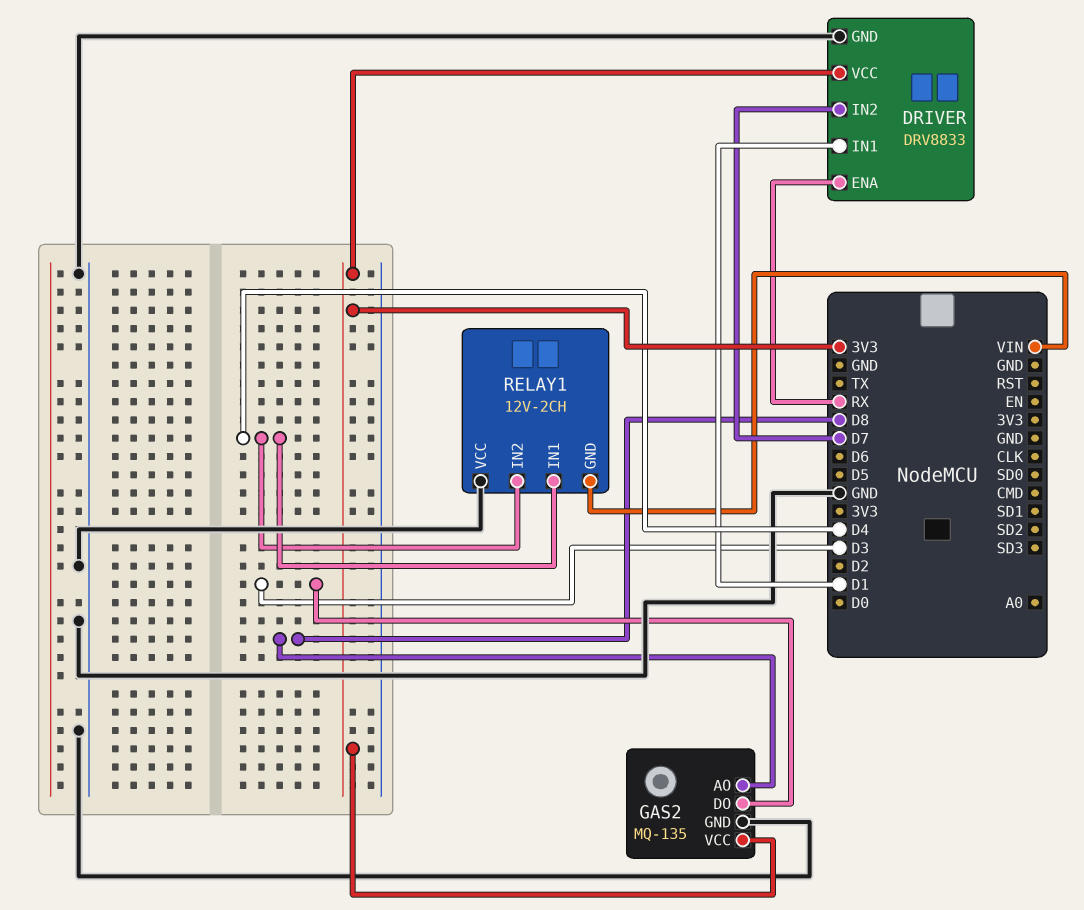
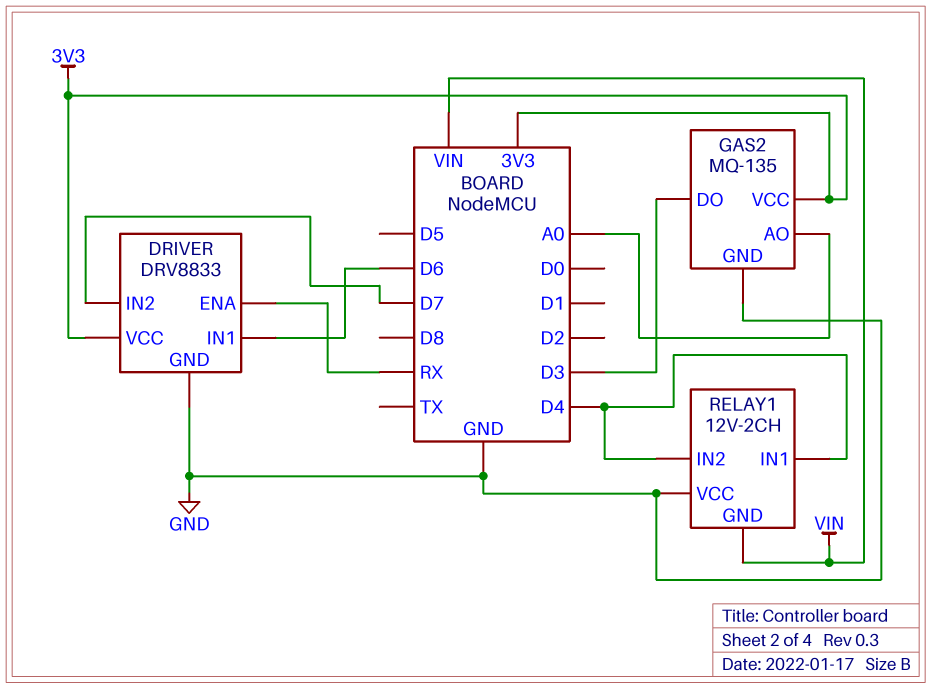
DRIVER pin IN1: D1 -> D6
GAS2 pin AO: D8 -> A0

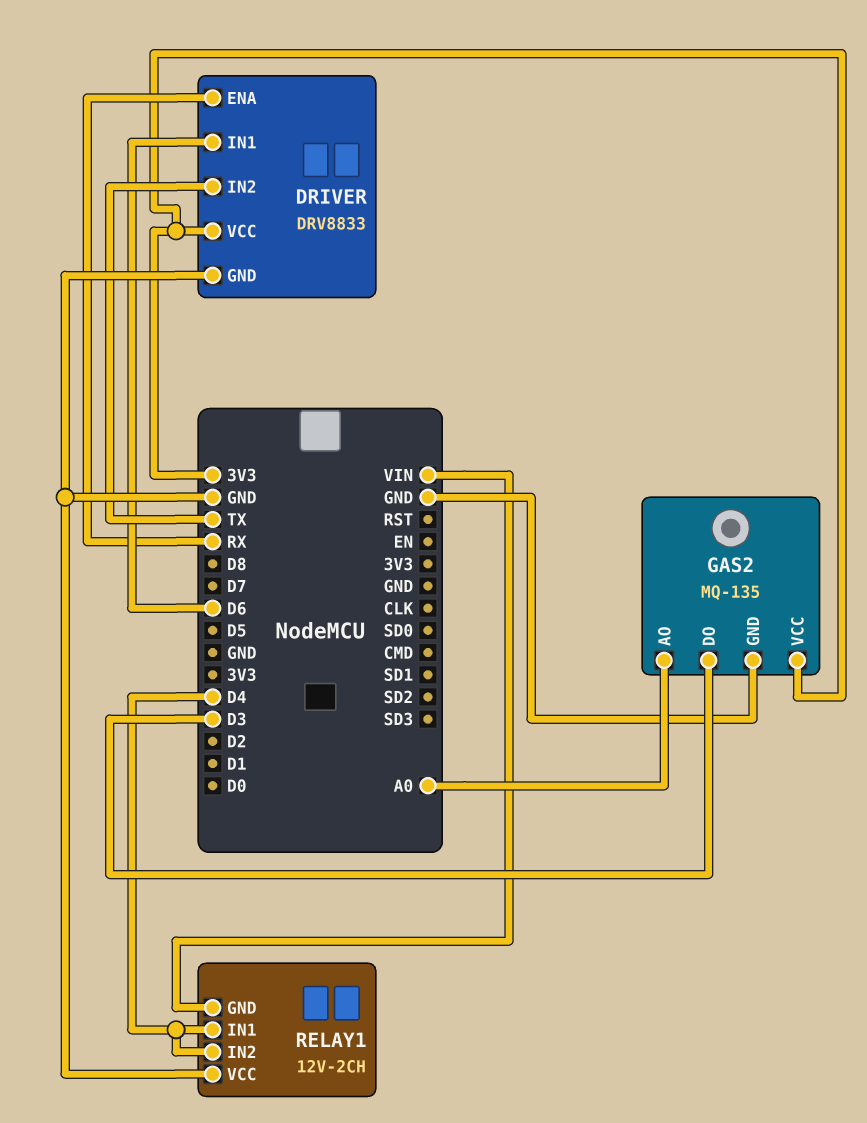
DRIVER pin IN2: D7 -> TX

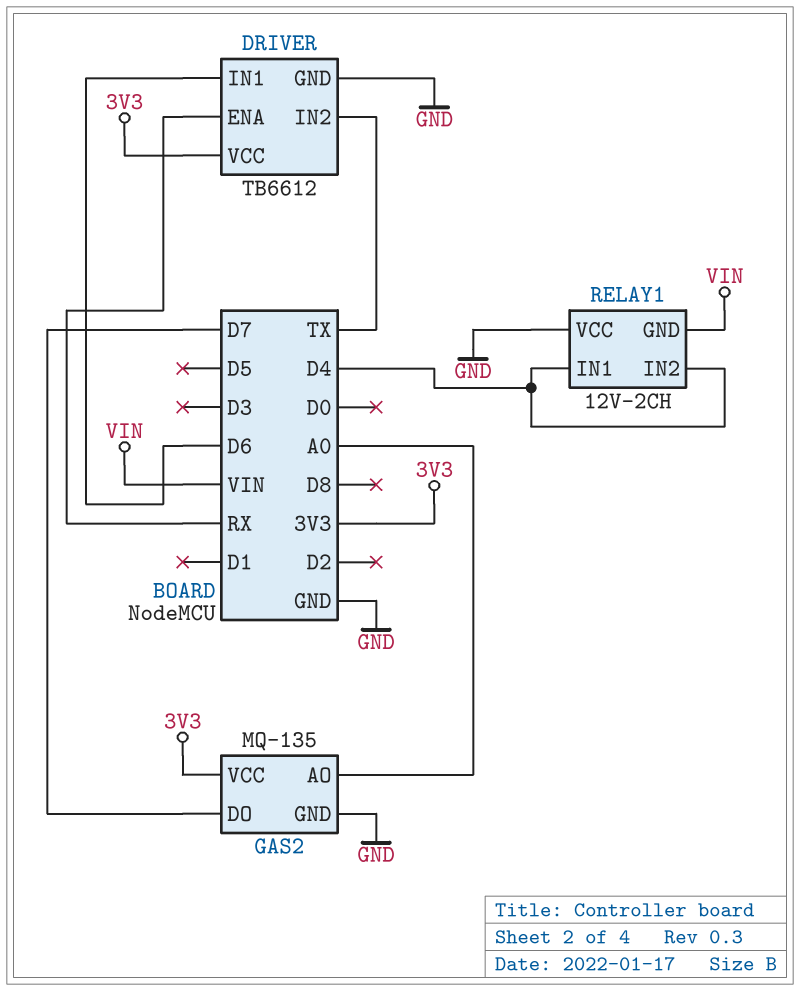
DRIVER: DRV8833 -> TB6612
GAS2 pin DO: D3 -> D7

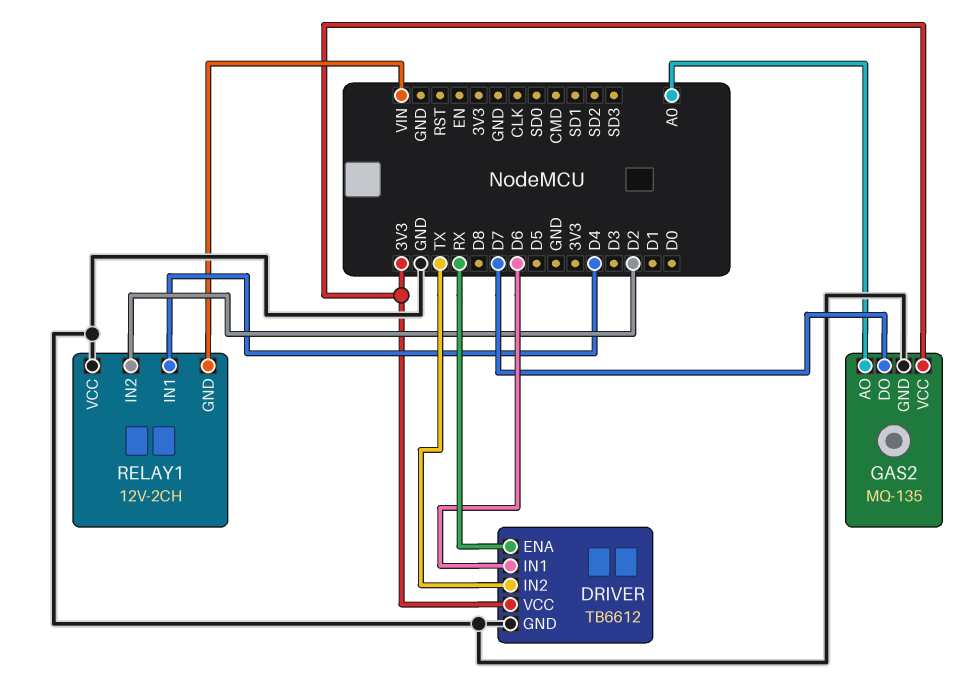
RELAY1 pin IN2: D4 -> D2

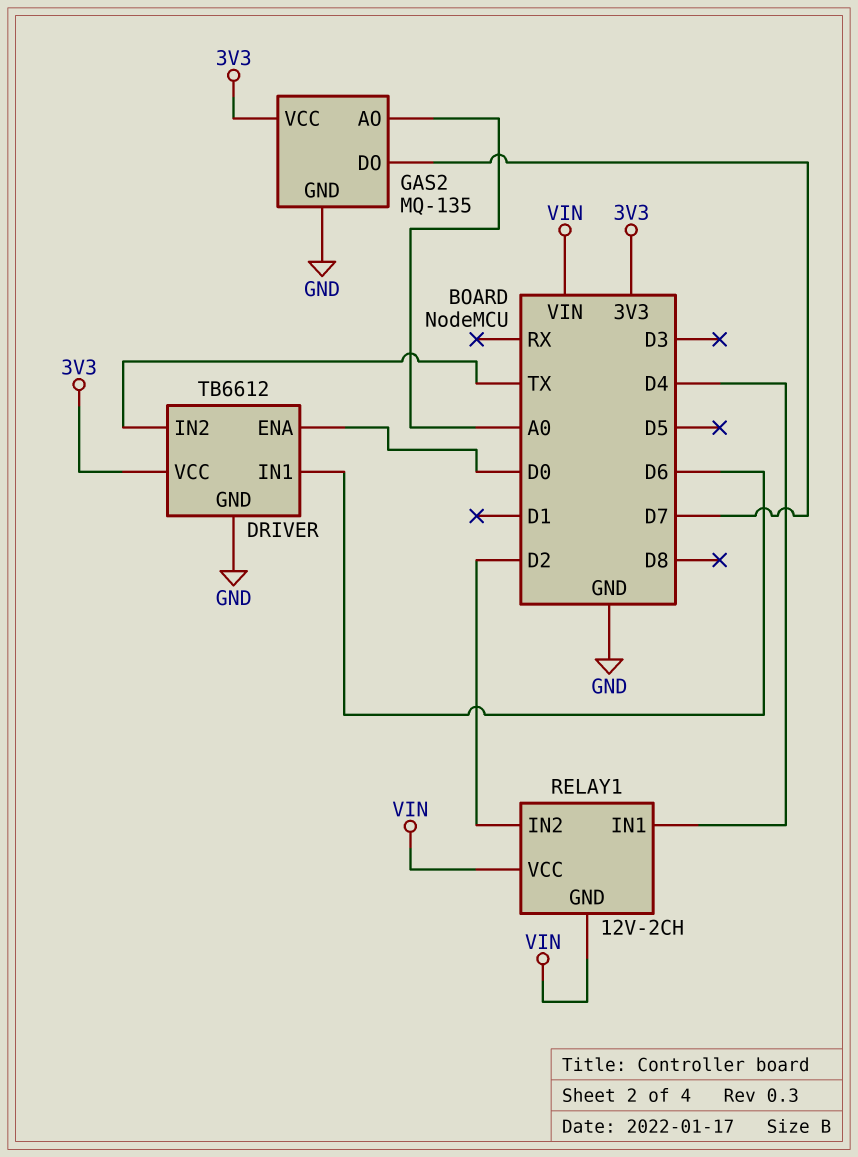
DRIVER pin ENA: RX -> D0
RELAY1 pin VCC: GND -> VIN

